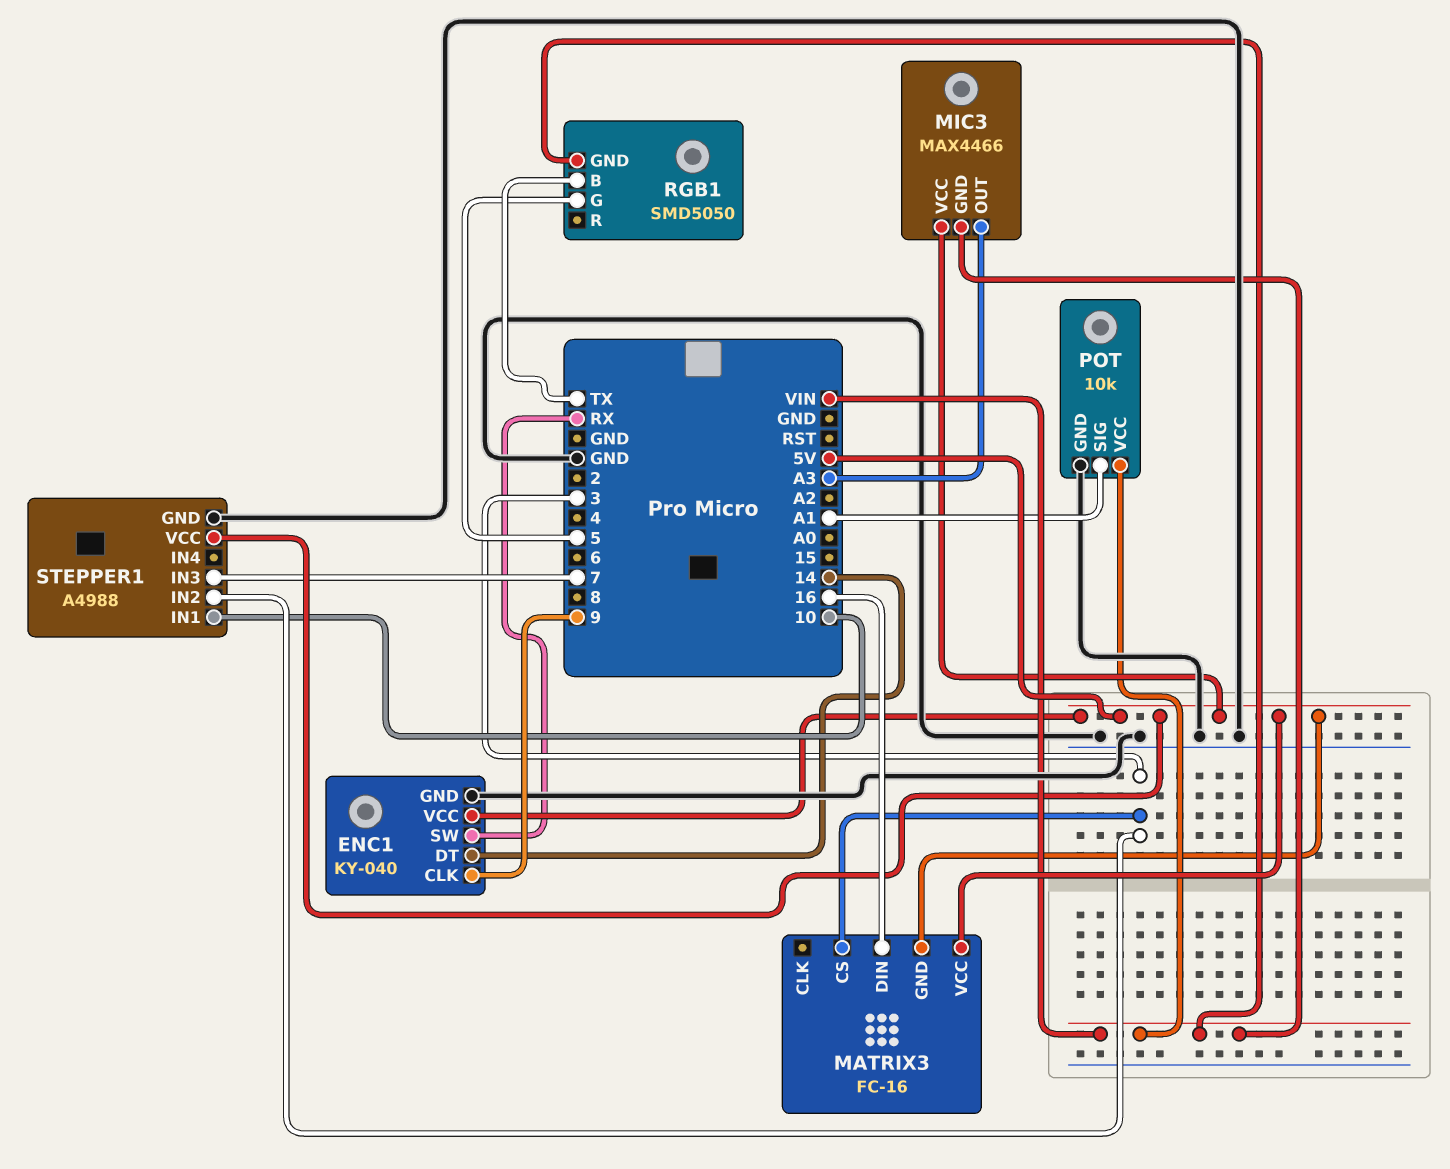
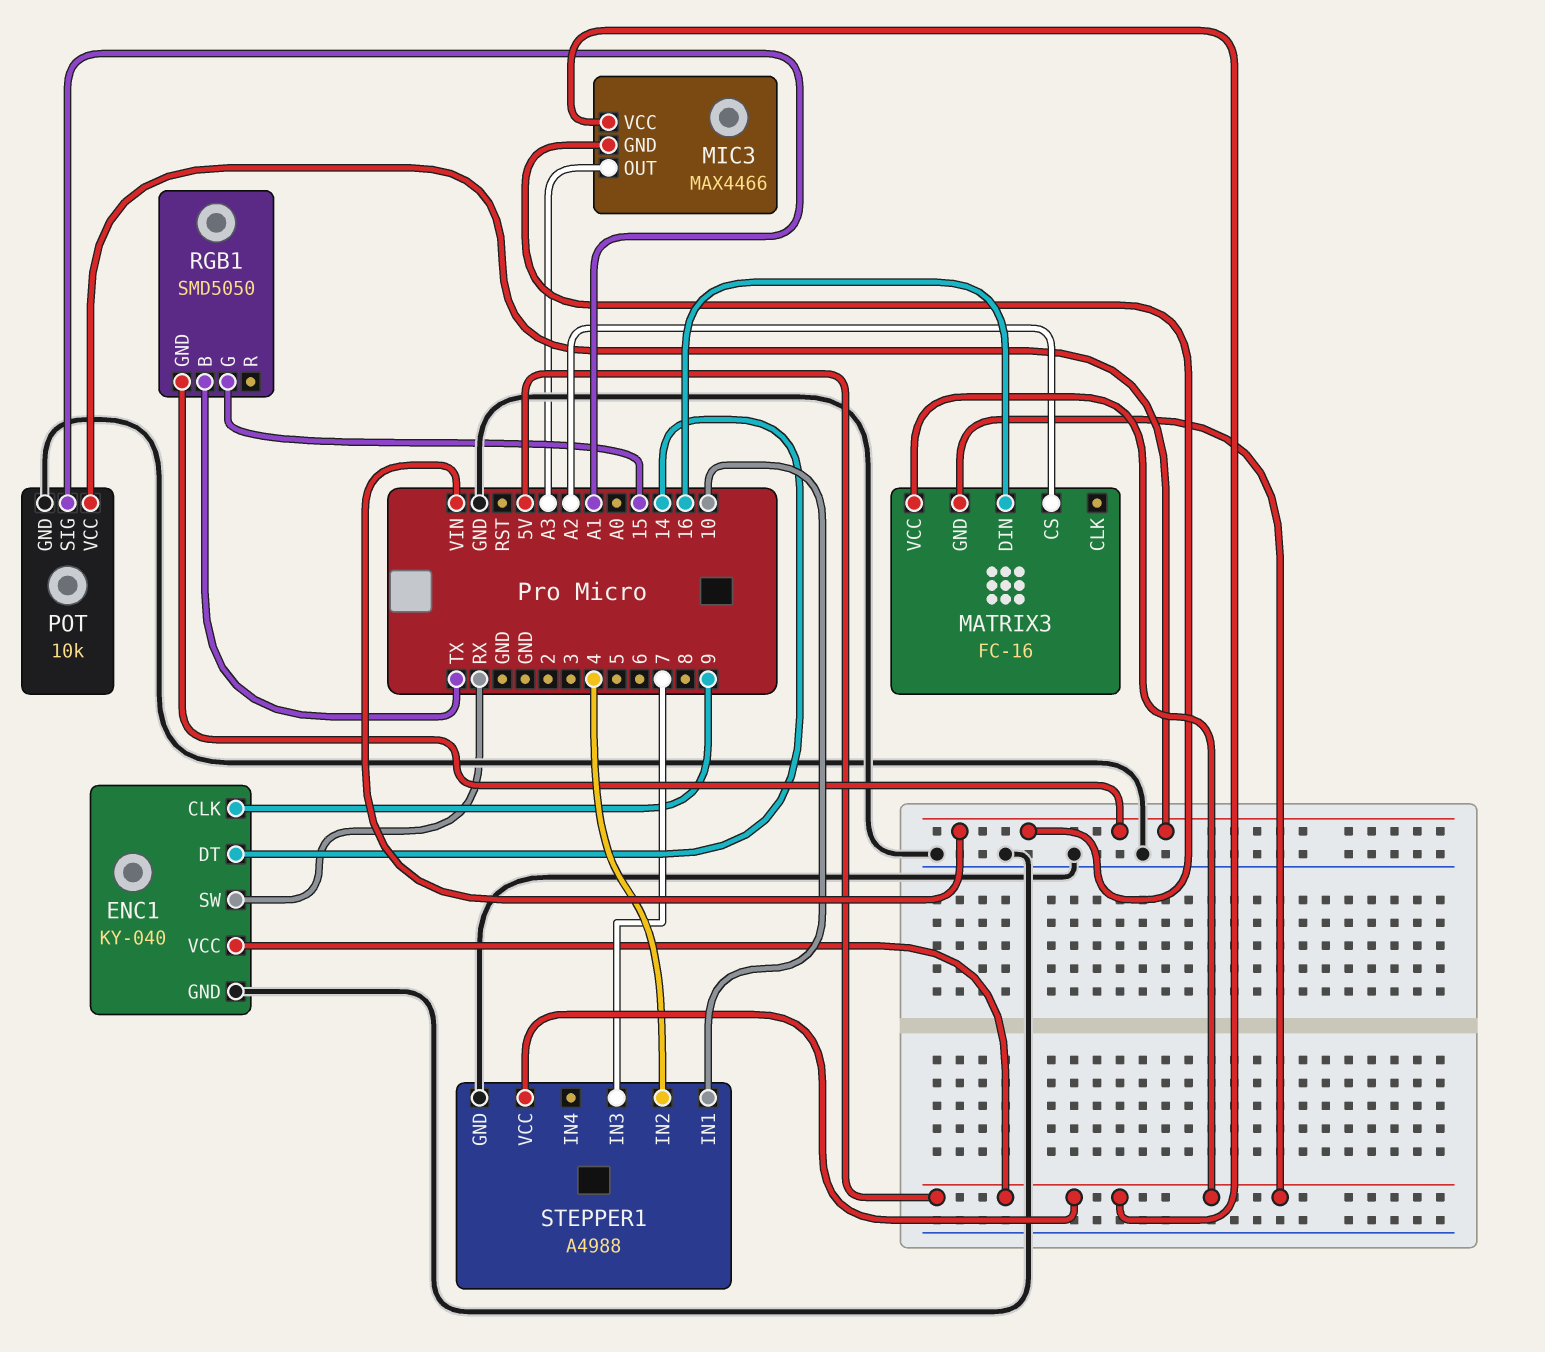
MATRIX3 pin CS: 3 -> A2
RGB1 pin G: 5 -> 15
STEPPER1 pin IN2: 3 -> 4

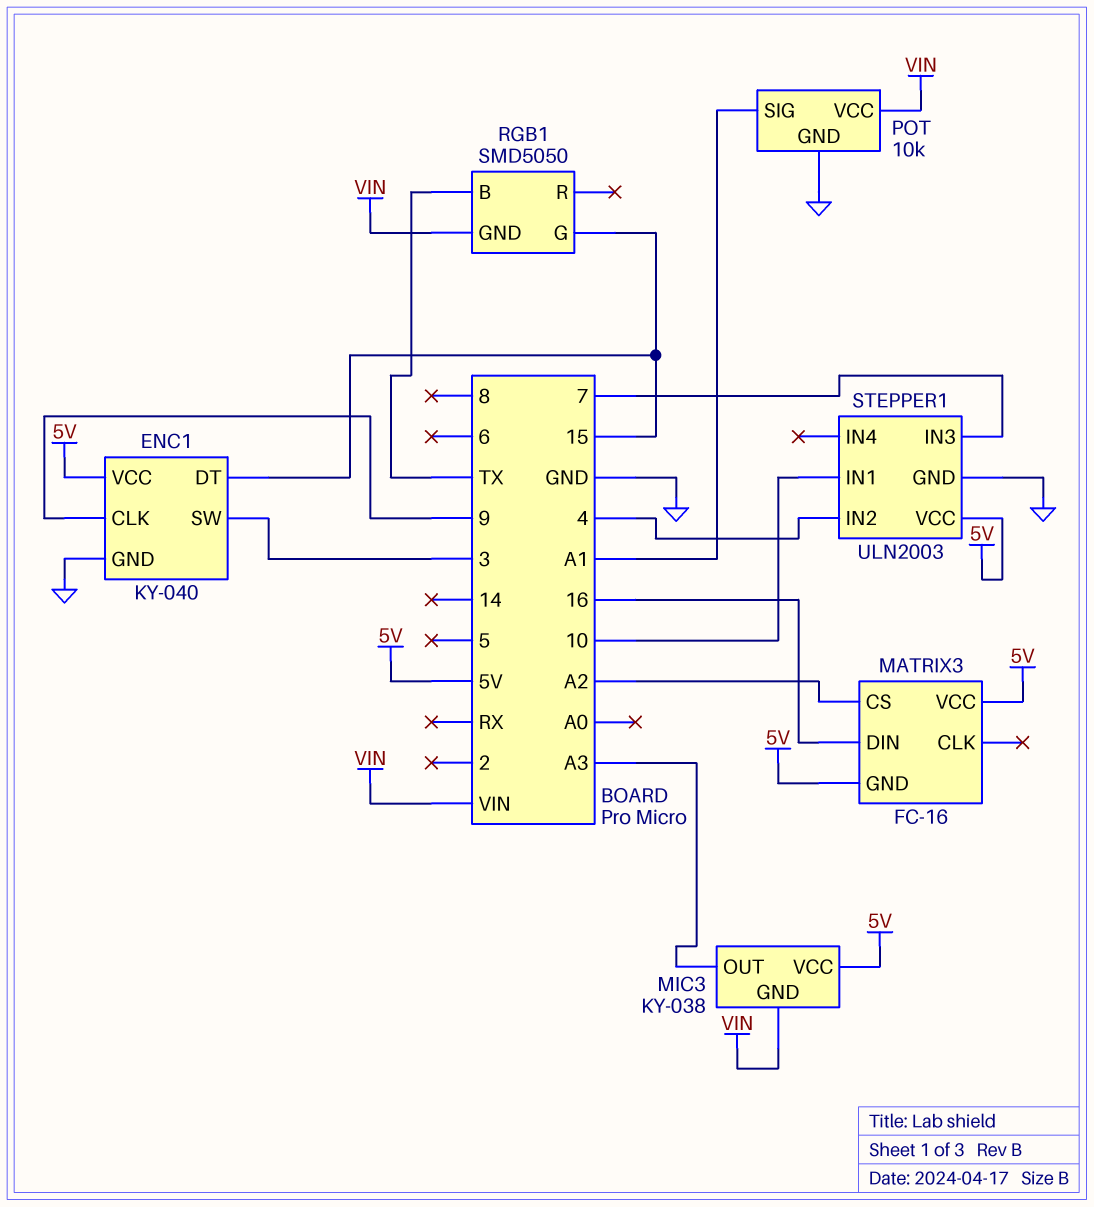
ENC1 pin DT: 14 -> 15
ENC1 pin SW: RX -> 3
MIC3: MAX4466 -> KY-038
STEPPER1: A4988 -> ULN2003

